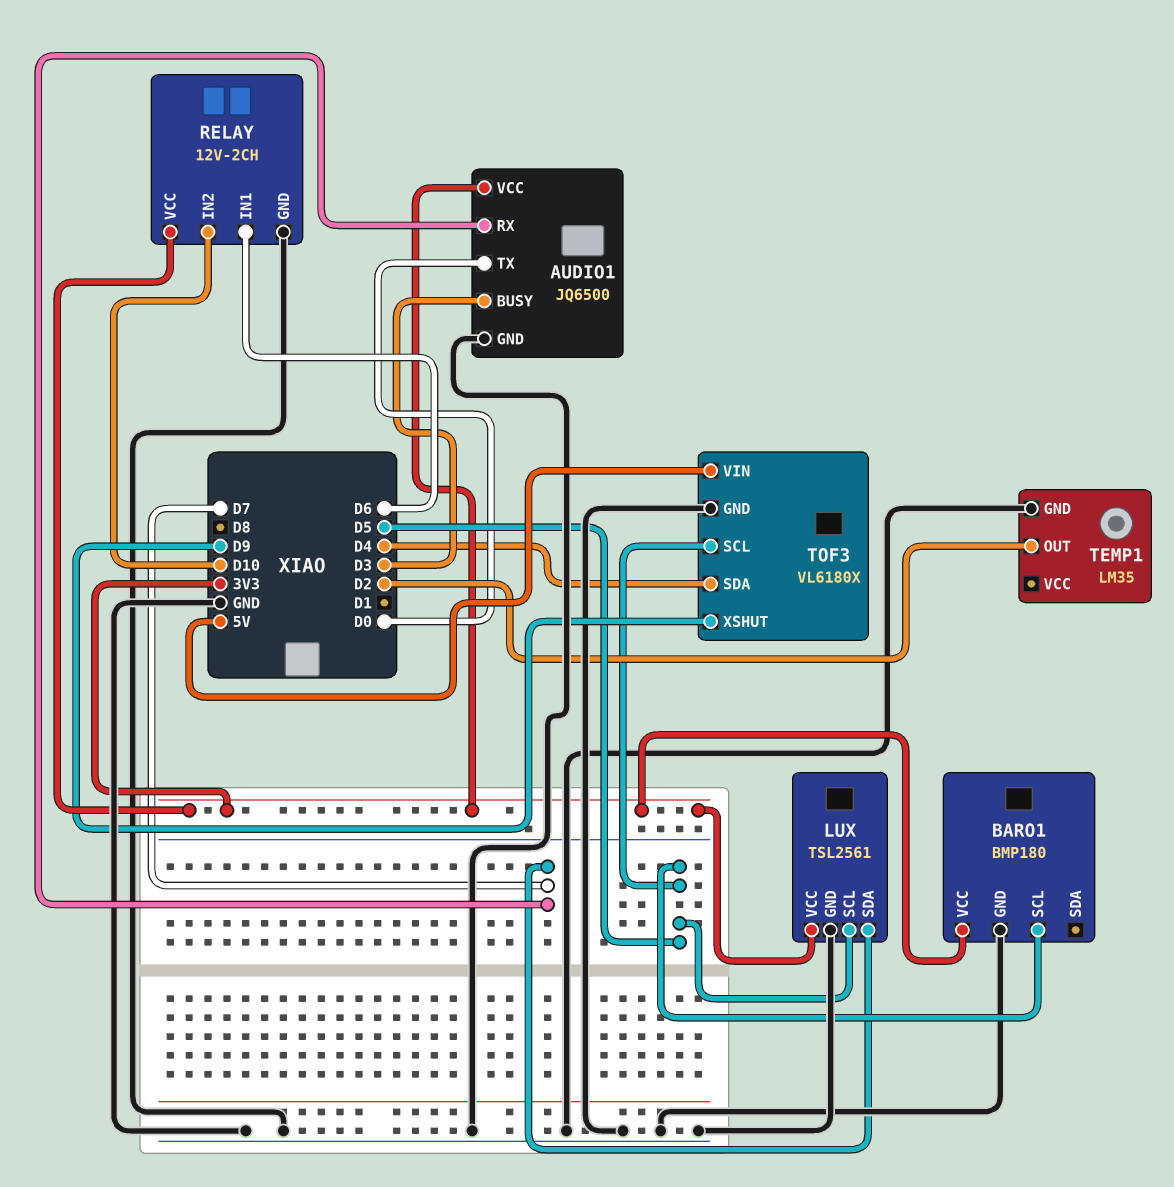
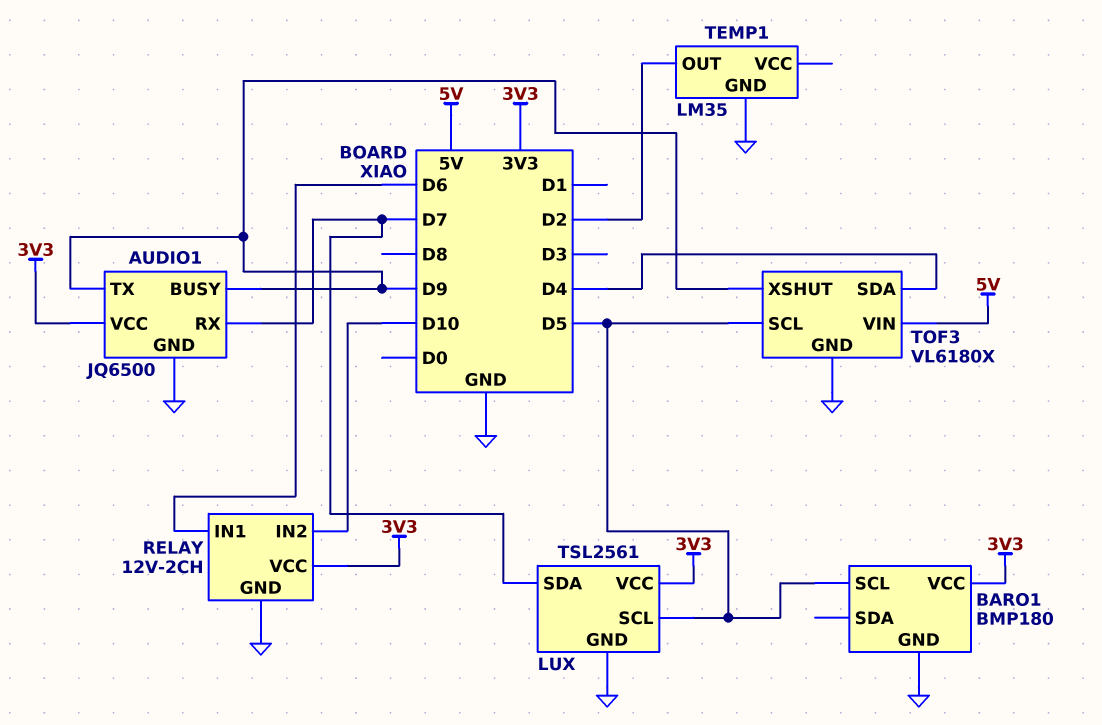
AUDIO1 pin BUSY: D3 -> D9
AUDIO1 pin TX: D0 -> D9

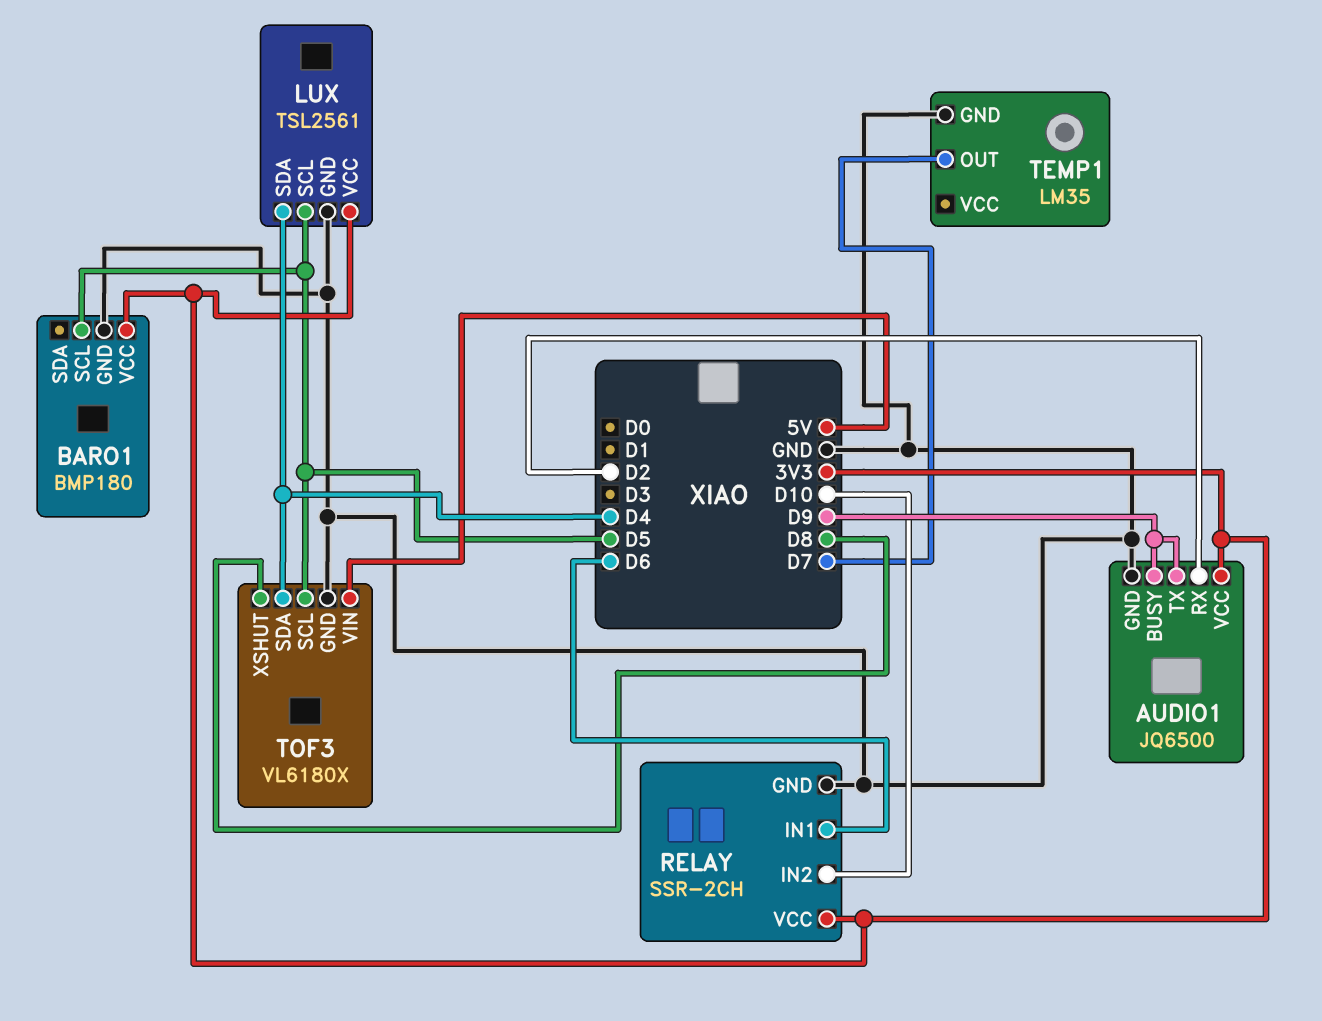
AUDIO1 pin RX: D7 -> D2
LUX pin SDA: D7 -> D4
RELAY: 12V-2CH -> SSR-2CH
TEMP1 pin OUT: D2 -> D7
TOF3 pin XSHUT: D9 -> D8

